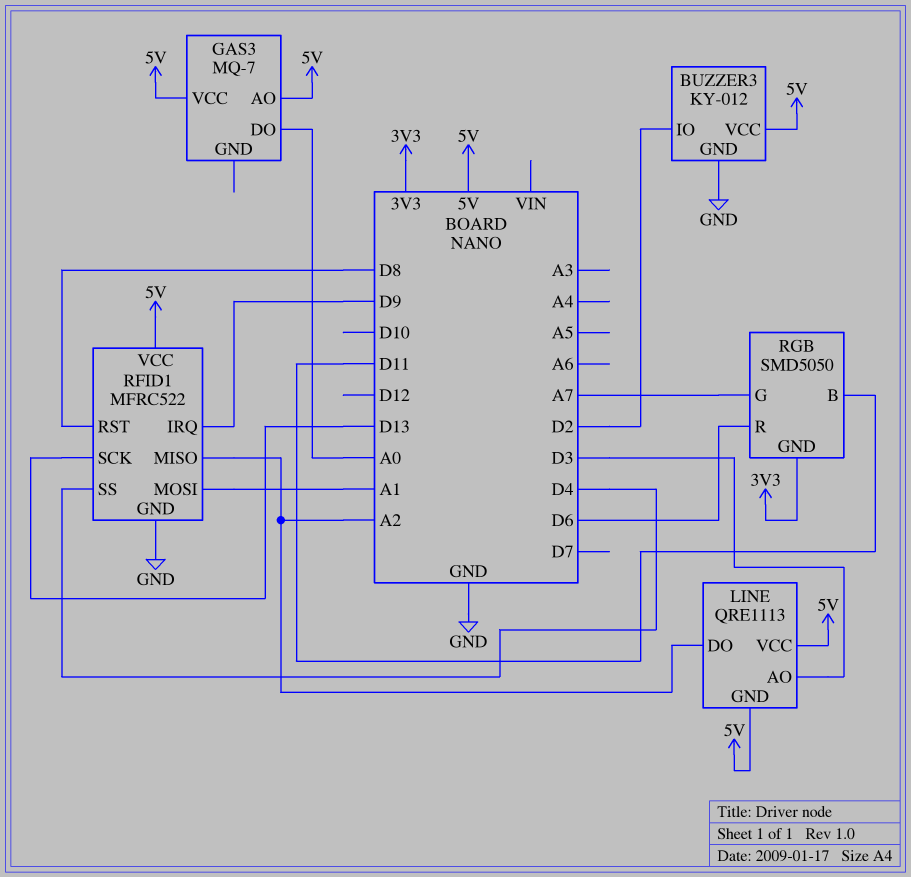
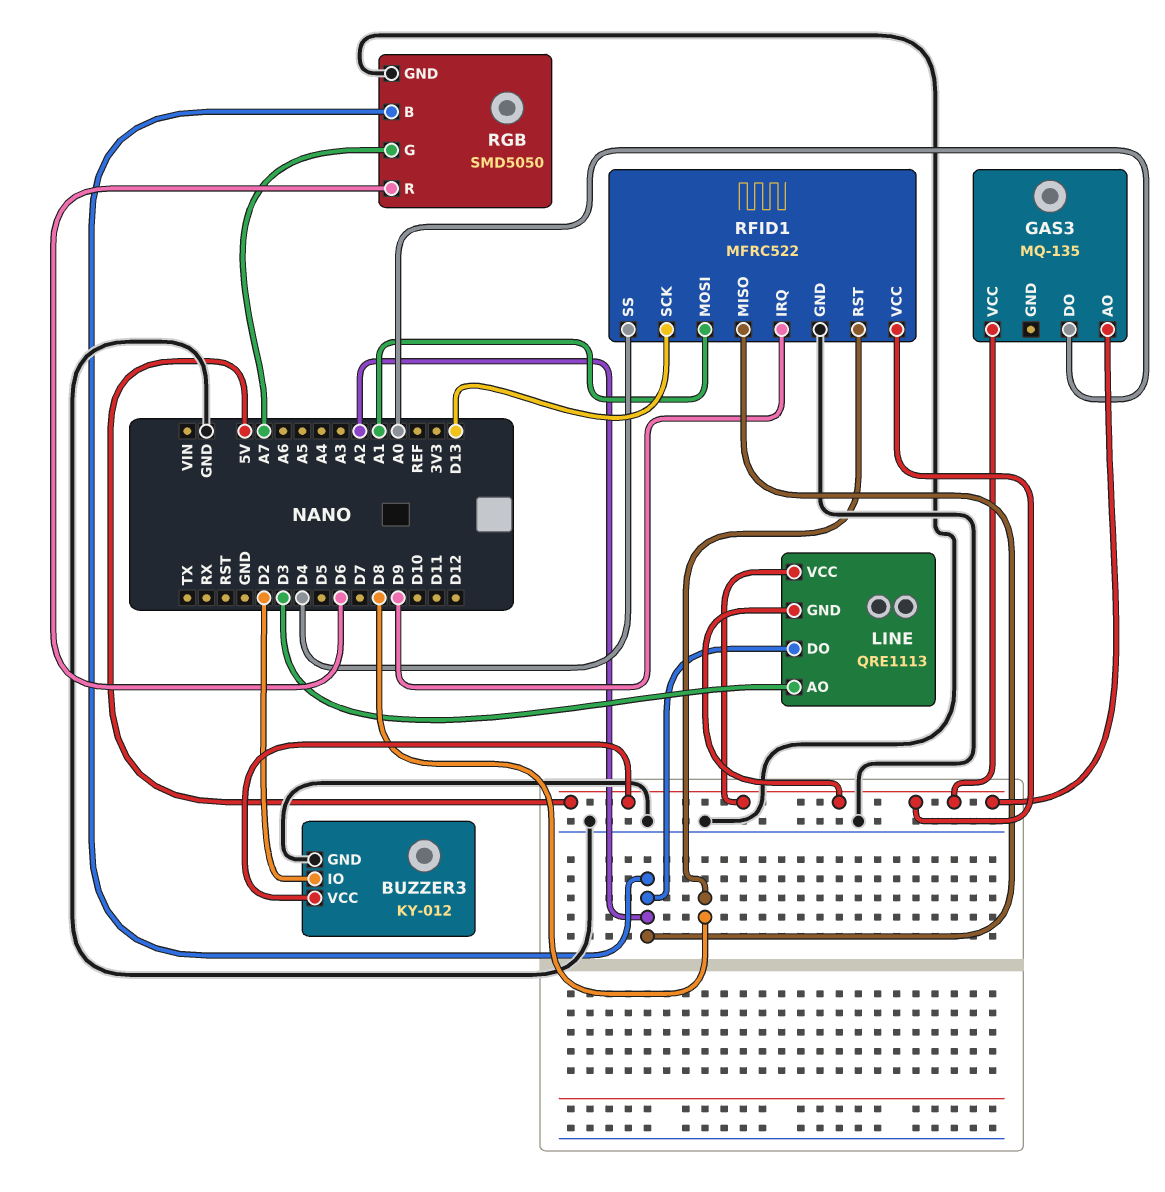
GAS3: MQ-7 -> MQ-135
RGB pin B: D11 -> A2
RGB pin GND: 3V3 -> GND

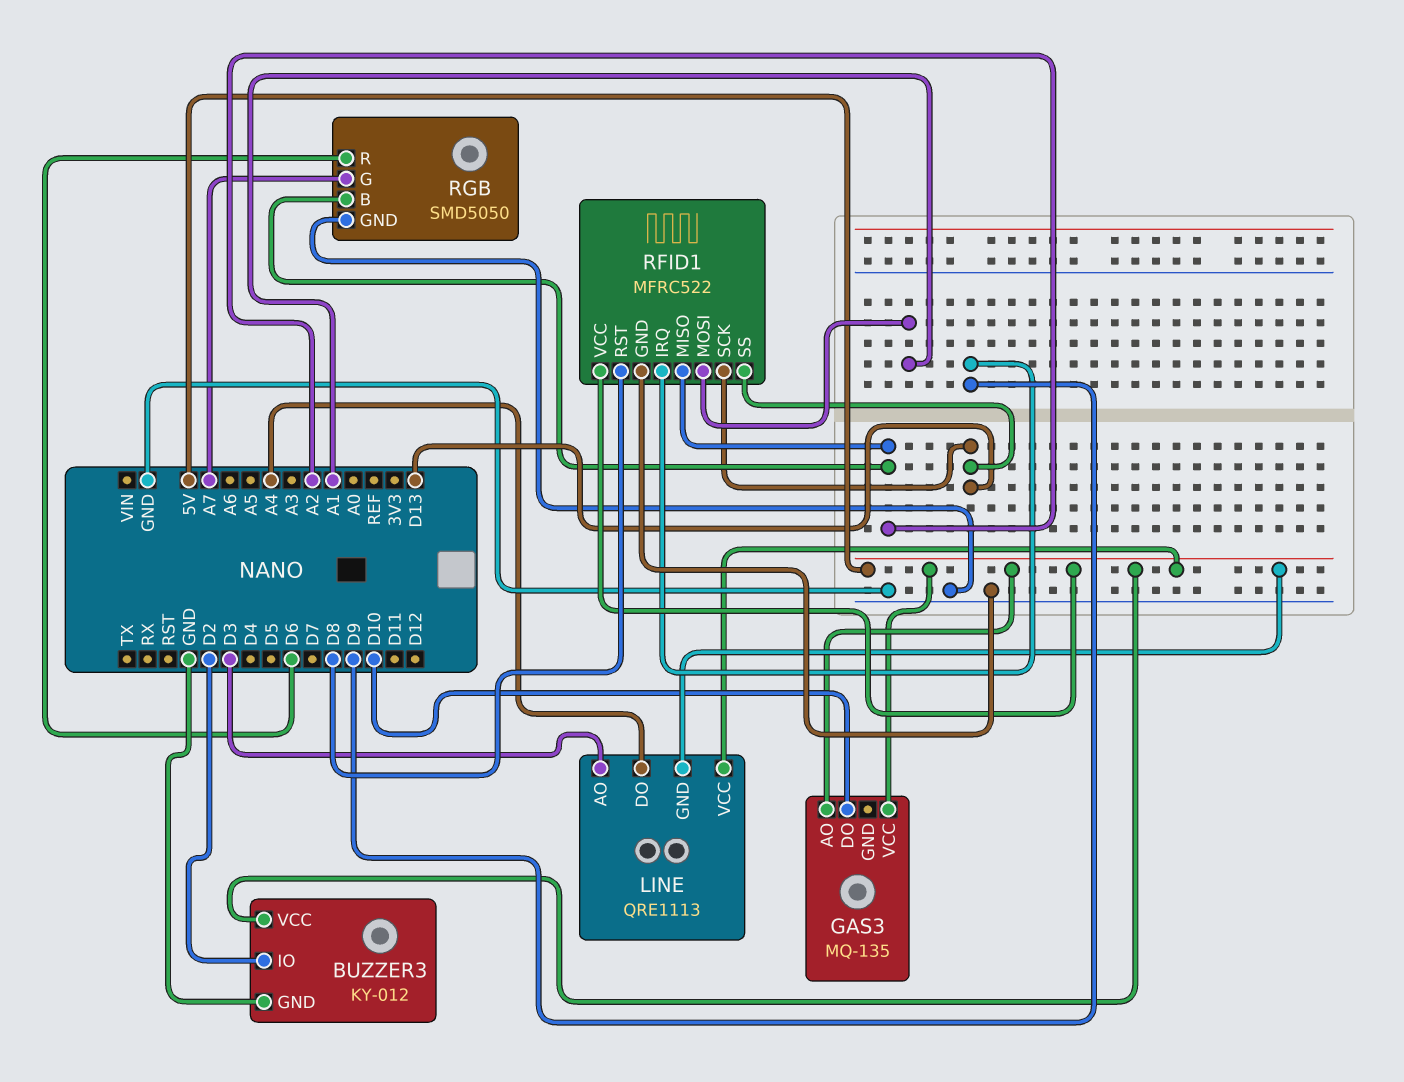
GAS3 pin DO: A0 -> D10
LINE pin DO: A2 -> A4
RFID1 pin SS: D4 -> D13

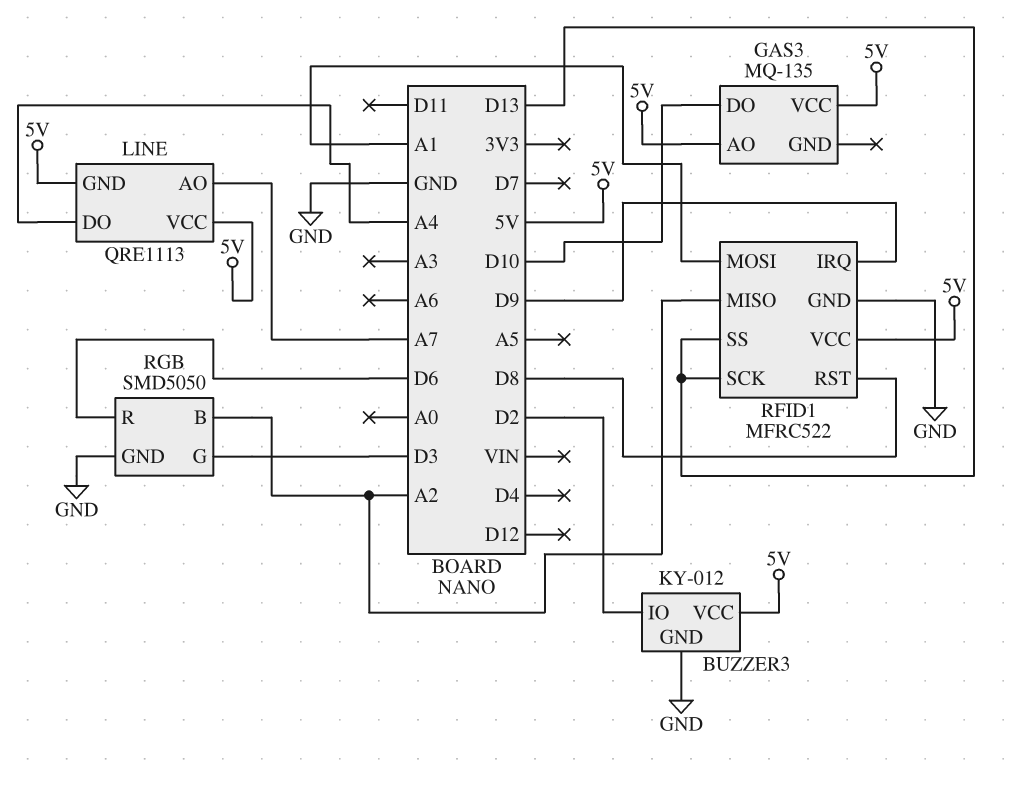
LINE pin AO: D3 -> A7
RGB pin G: A7 -> D3

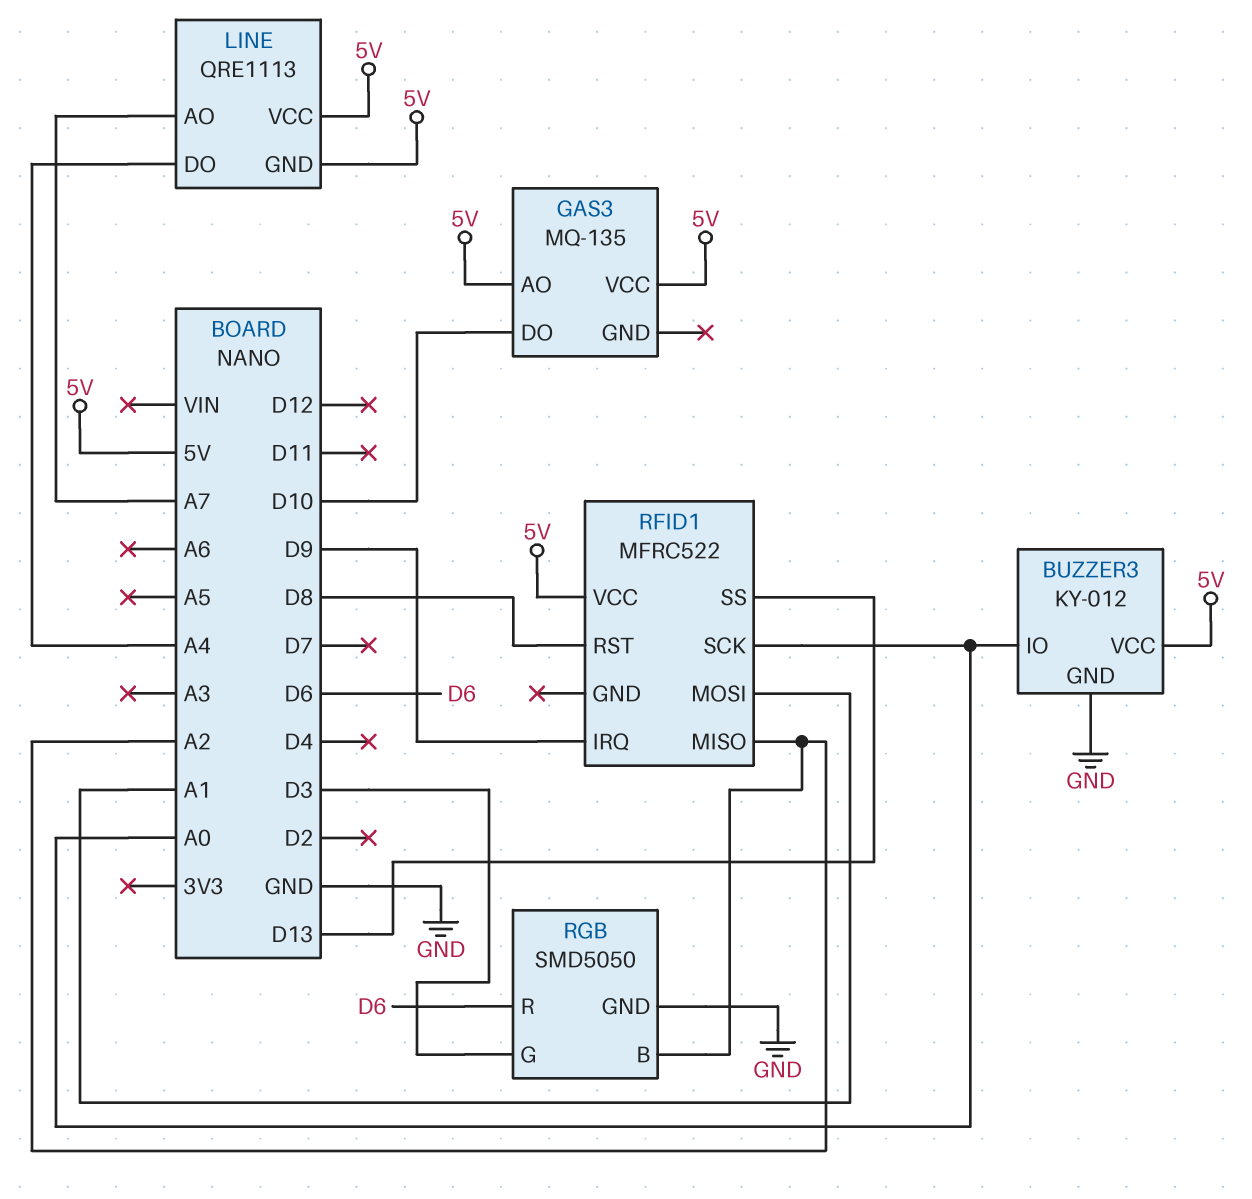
BUZZER3 pin IO: D2 -> A0
RFID1 pin GND: GND -> none
RFID1 pin SCK: D13 -> A0

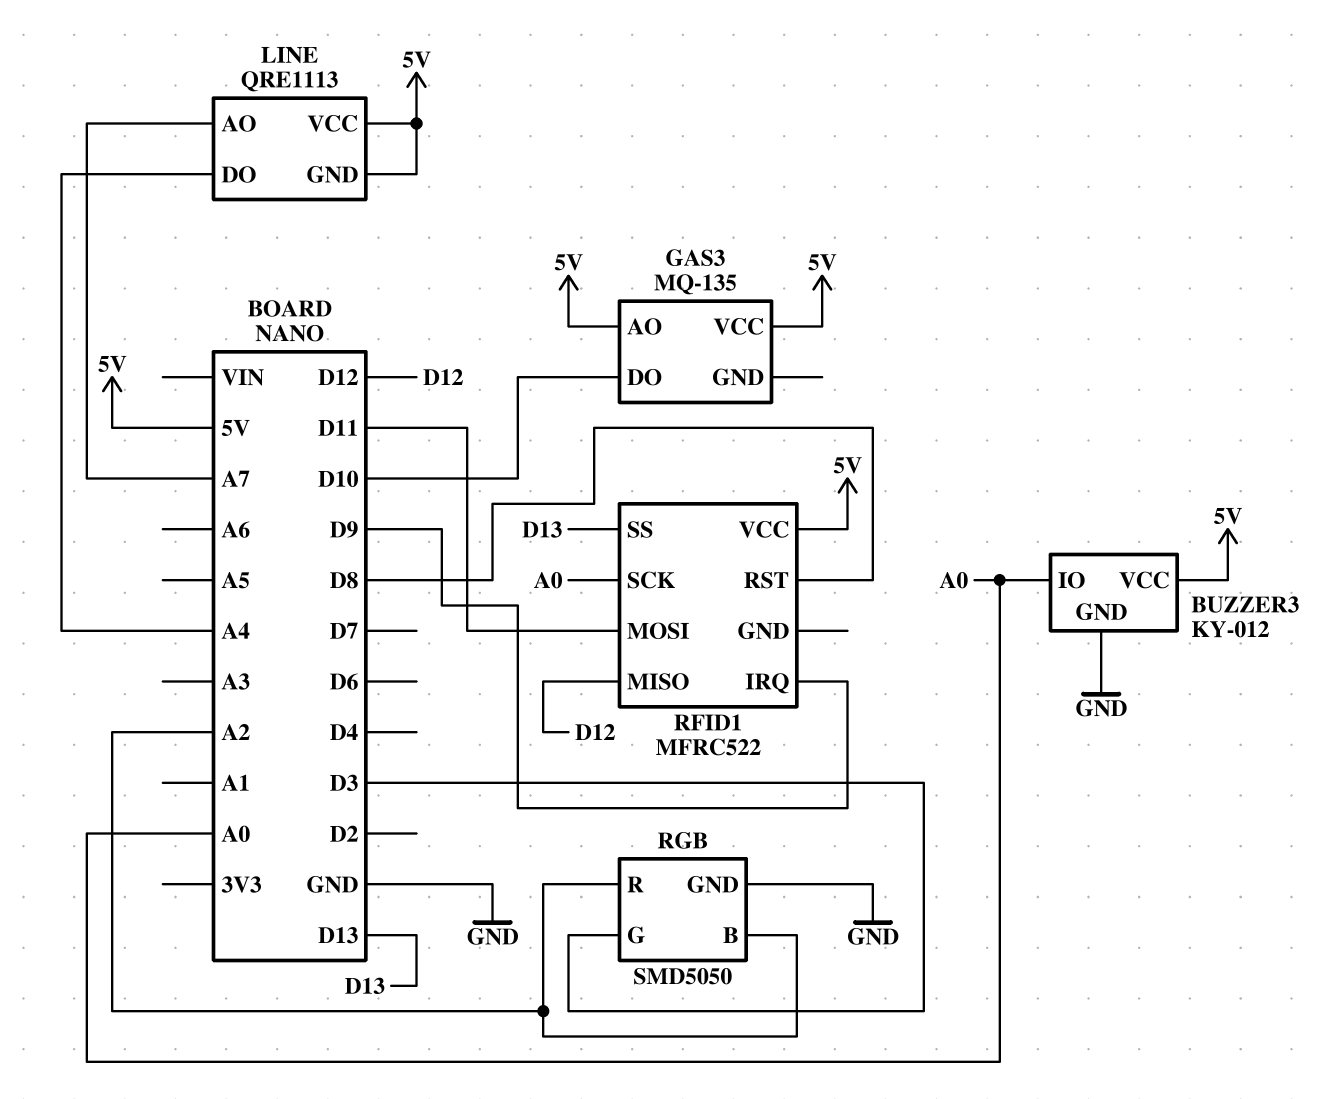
RFID1 pin MISO: A2 -> D12
RFID1 pin MOSI: A1 -> D11
RGB pin R: D6 -> A2

